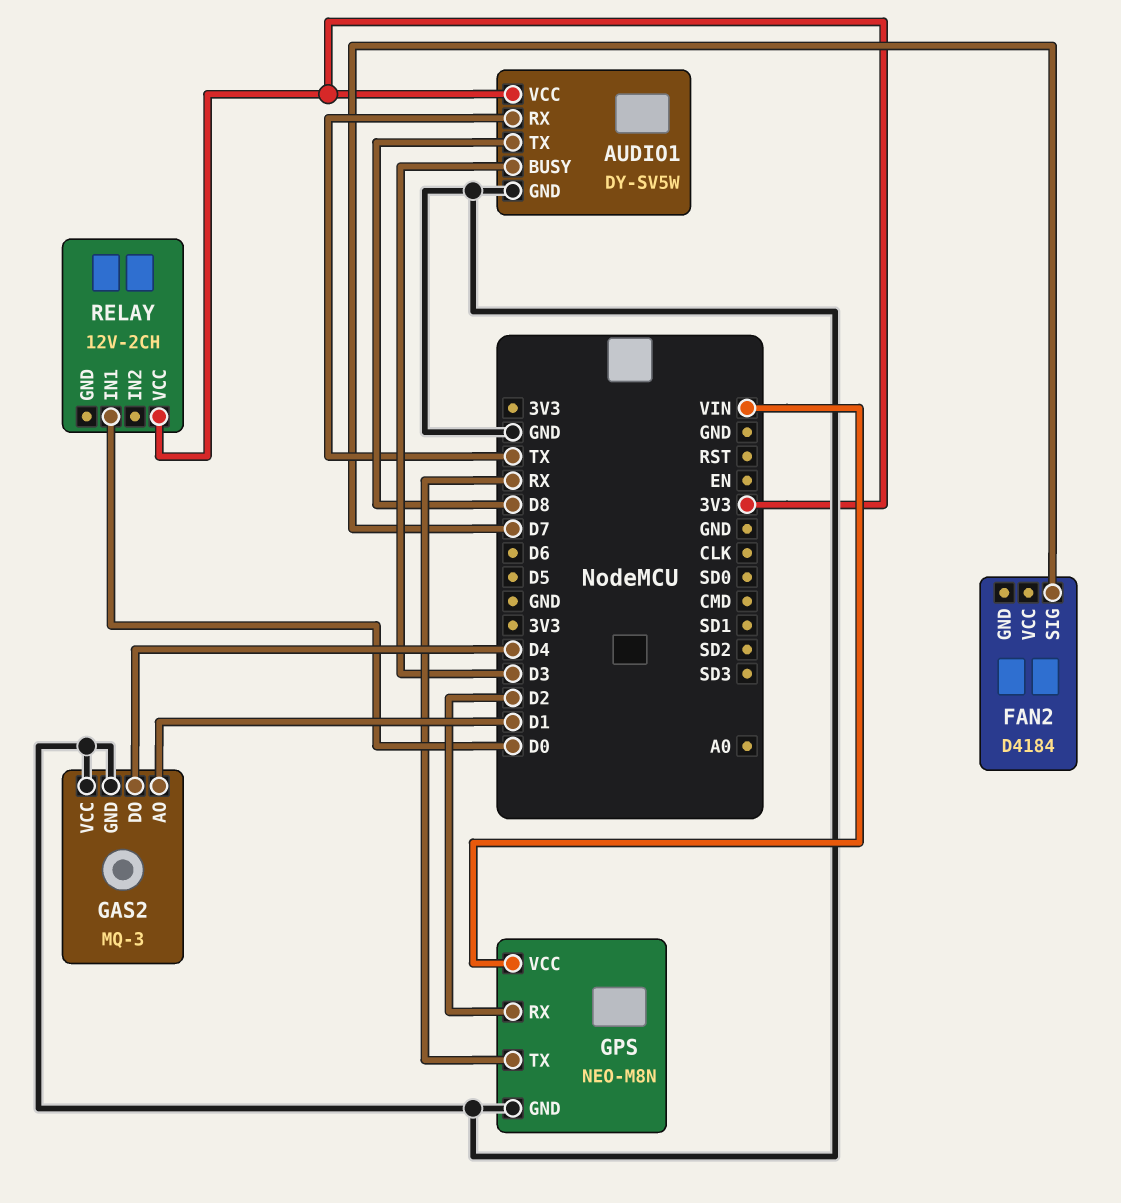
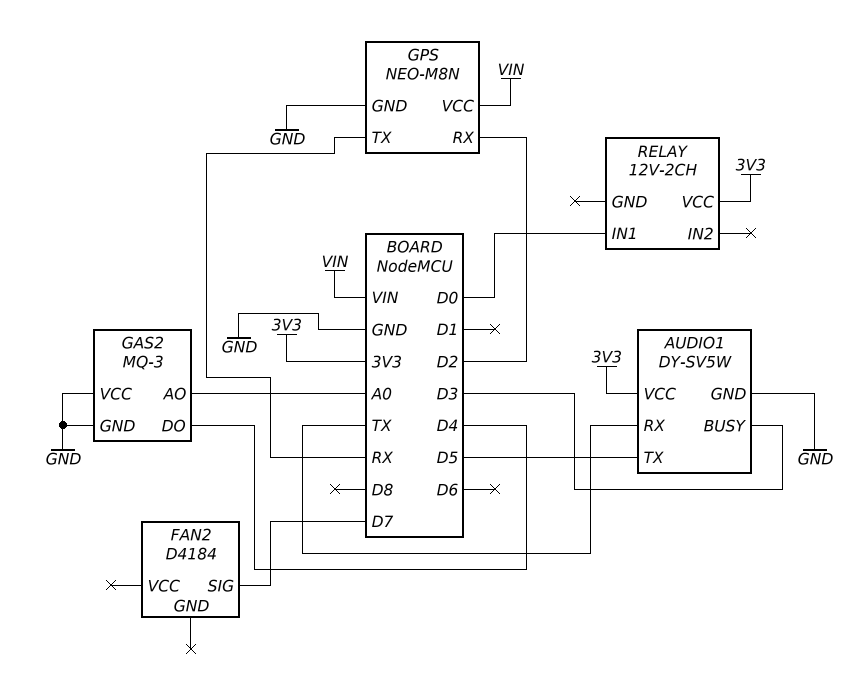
AUDIO1 pin TX: D8 -> D5
GAS2 pin AO: D1 -> A0

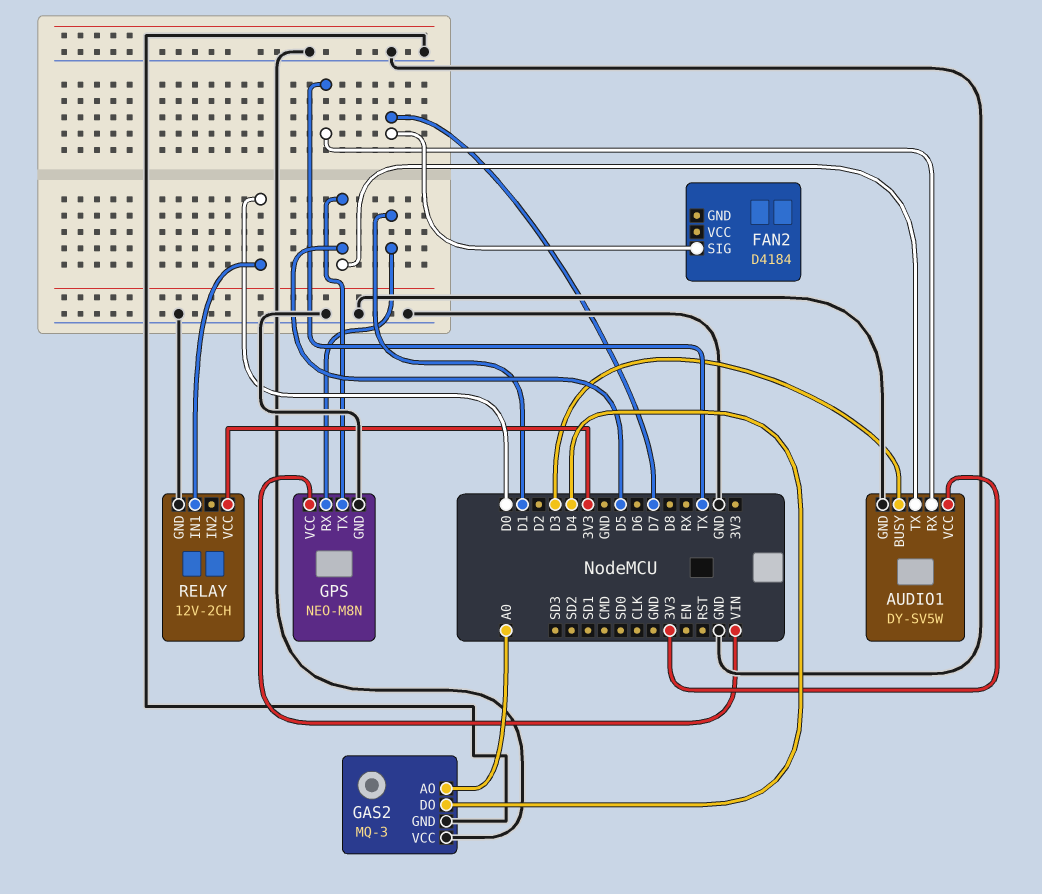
GPS pin RX: D2 -> D1
GPS pin TX: RX -> D5
RELAY pin GND: none -> GND

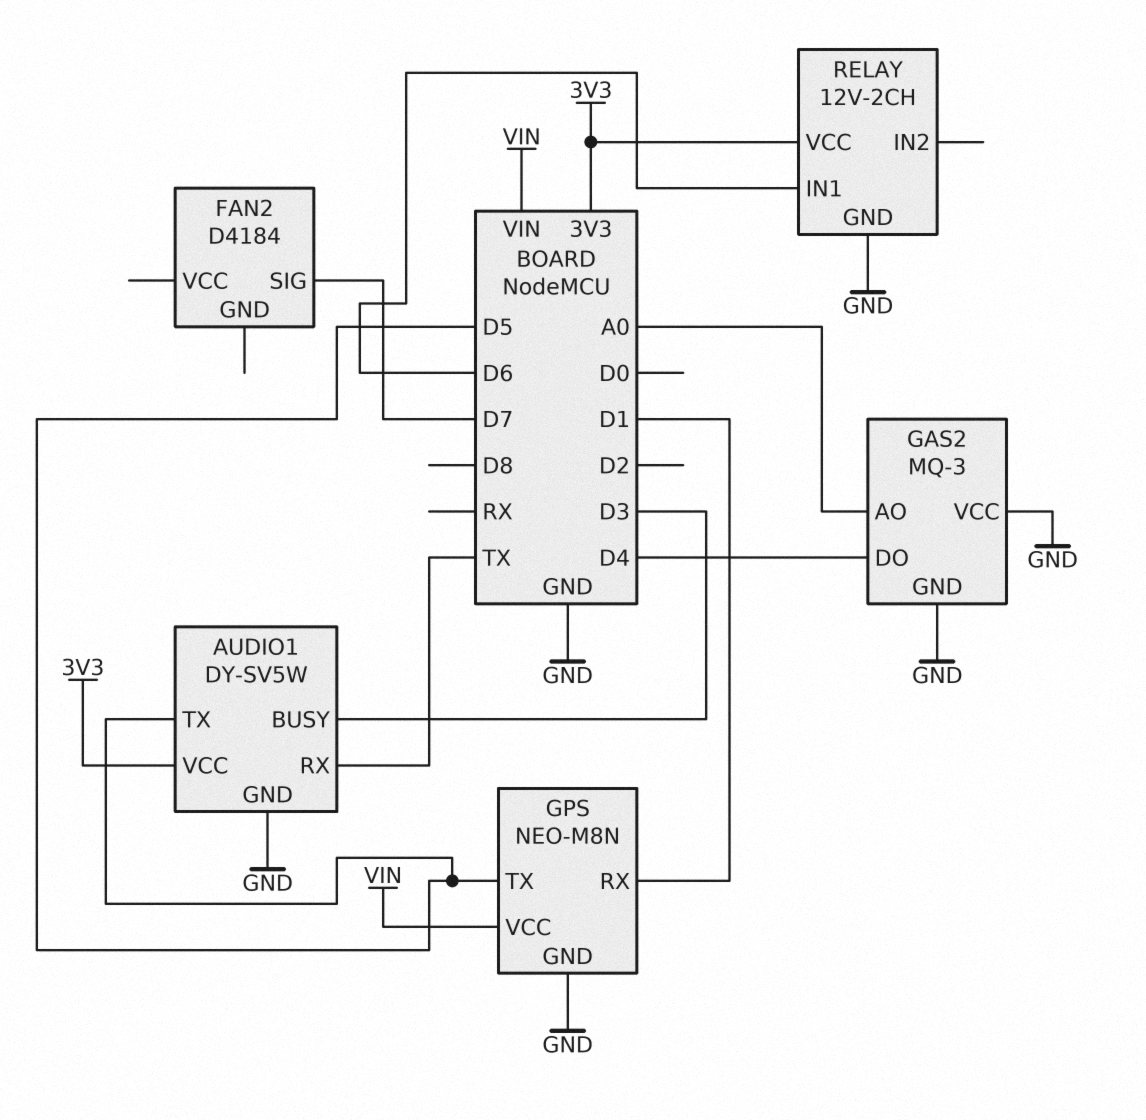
RELAY pin IN1: D0 -> D6

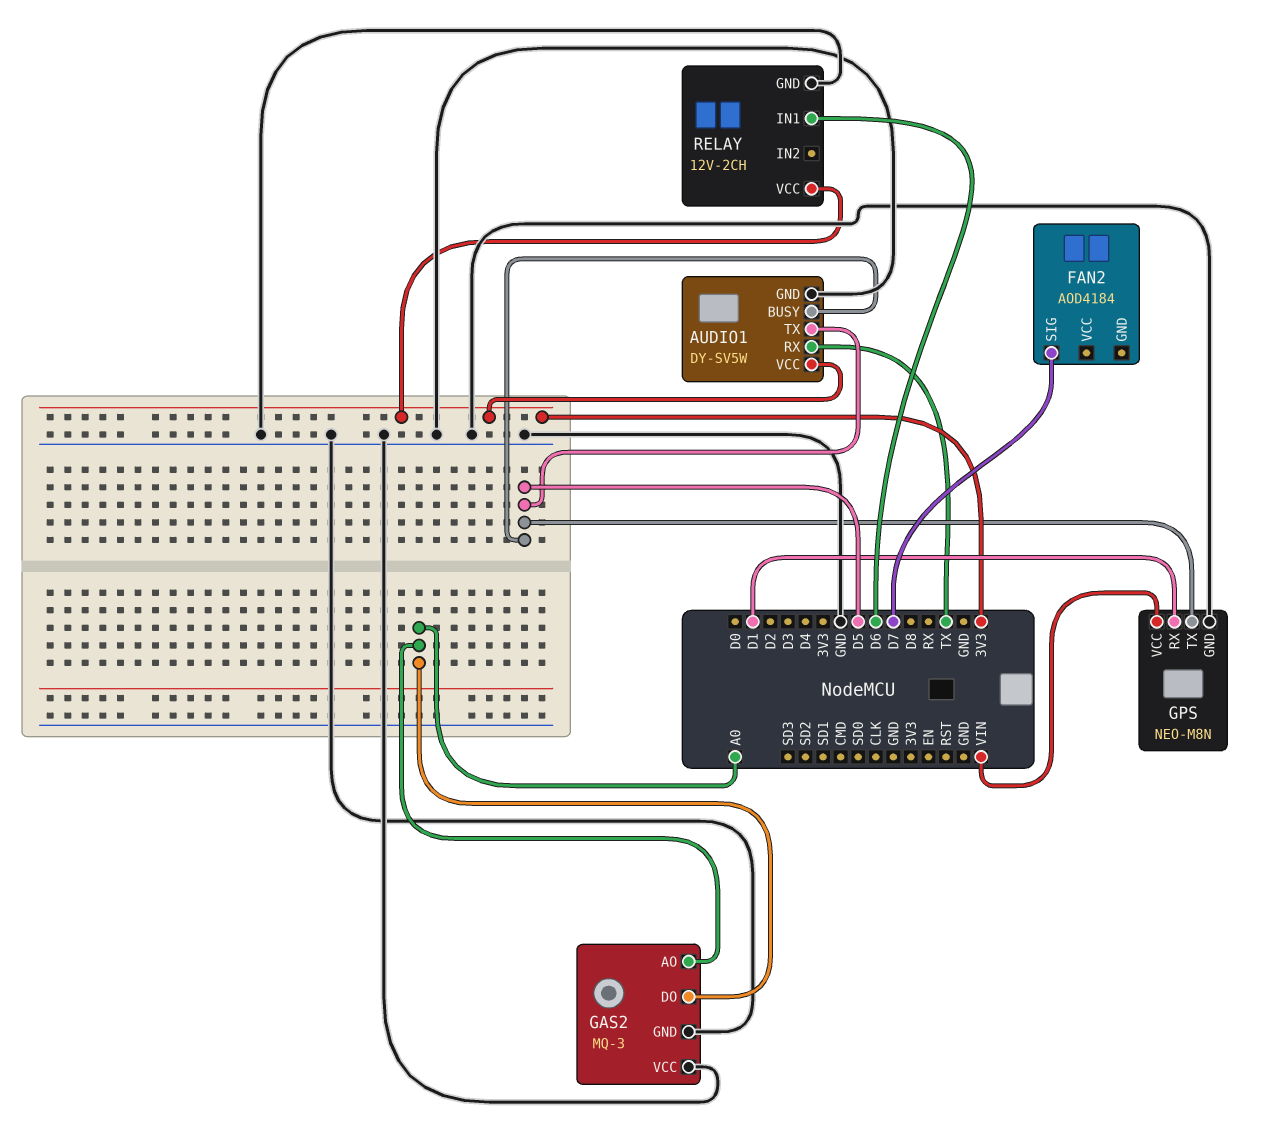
AUDIO1 pin BUSY: D3 -> D5
FAN2: D4184 -> AOD4184
GAS2 pin DO: D4 -> A0

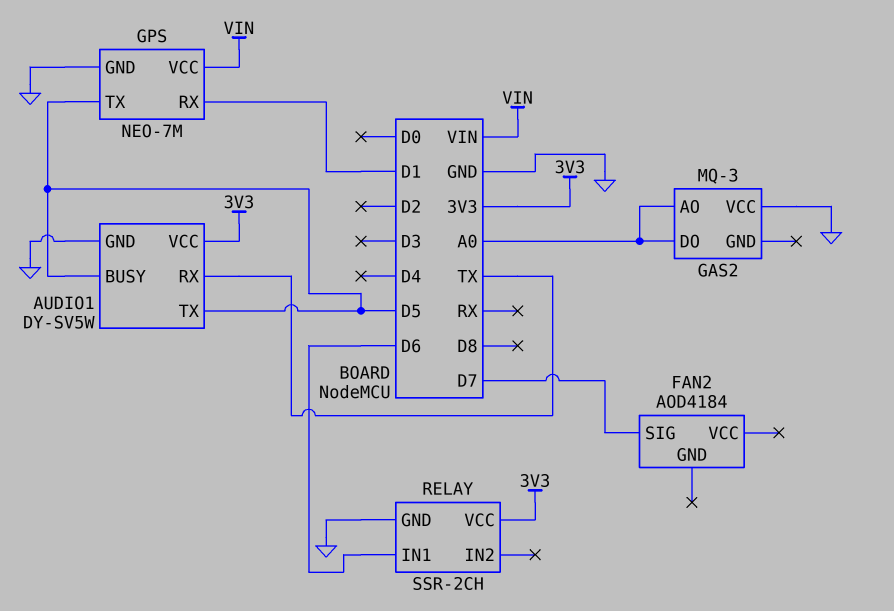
GAS2 pin GND: GND -> none
GPS: NEO-M8N -> NEO-7M
RELAY: 12V-2CH -> SSR-2CH

